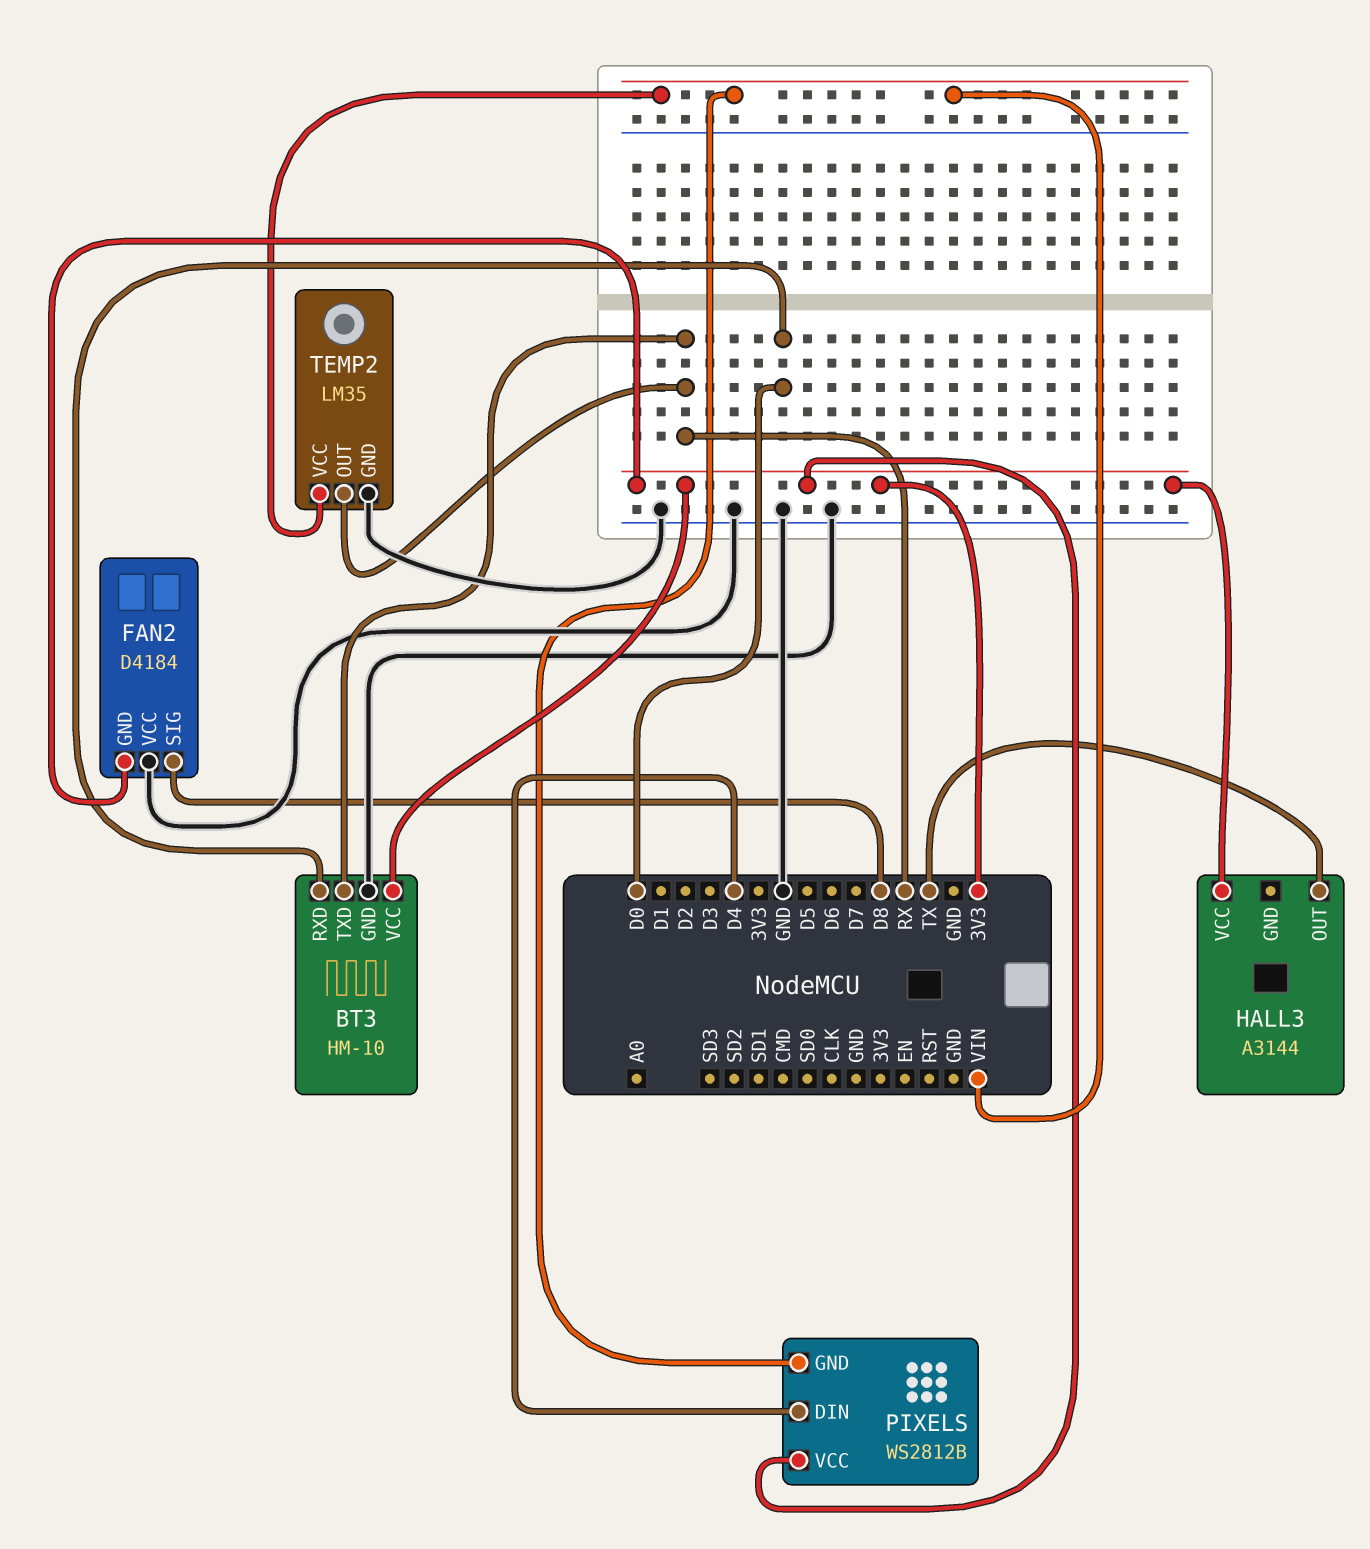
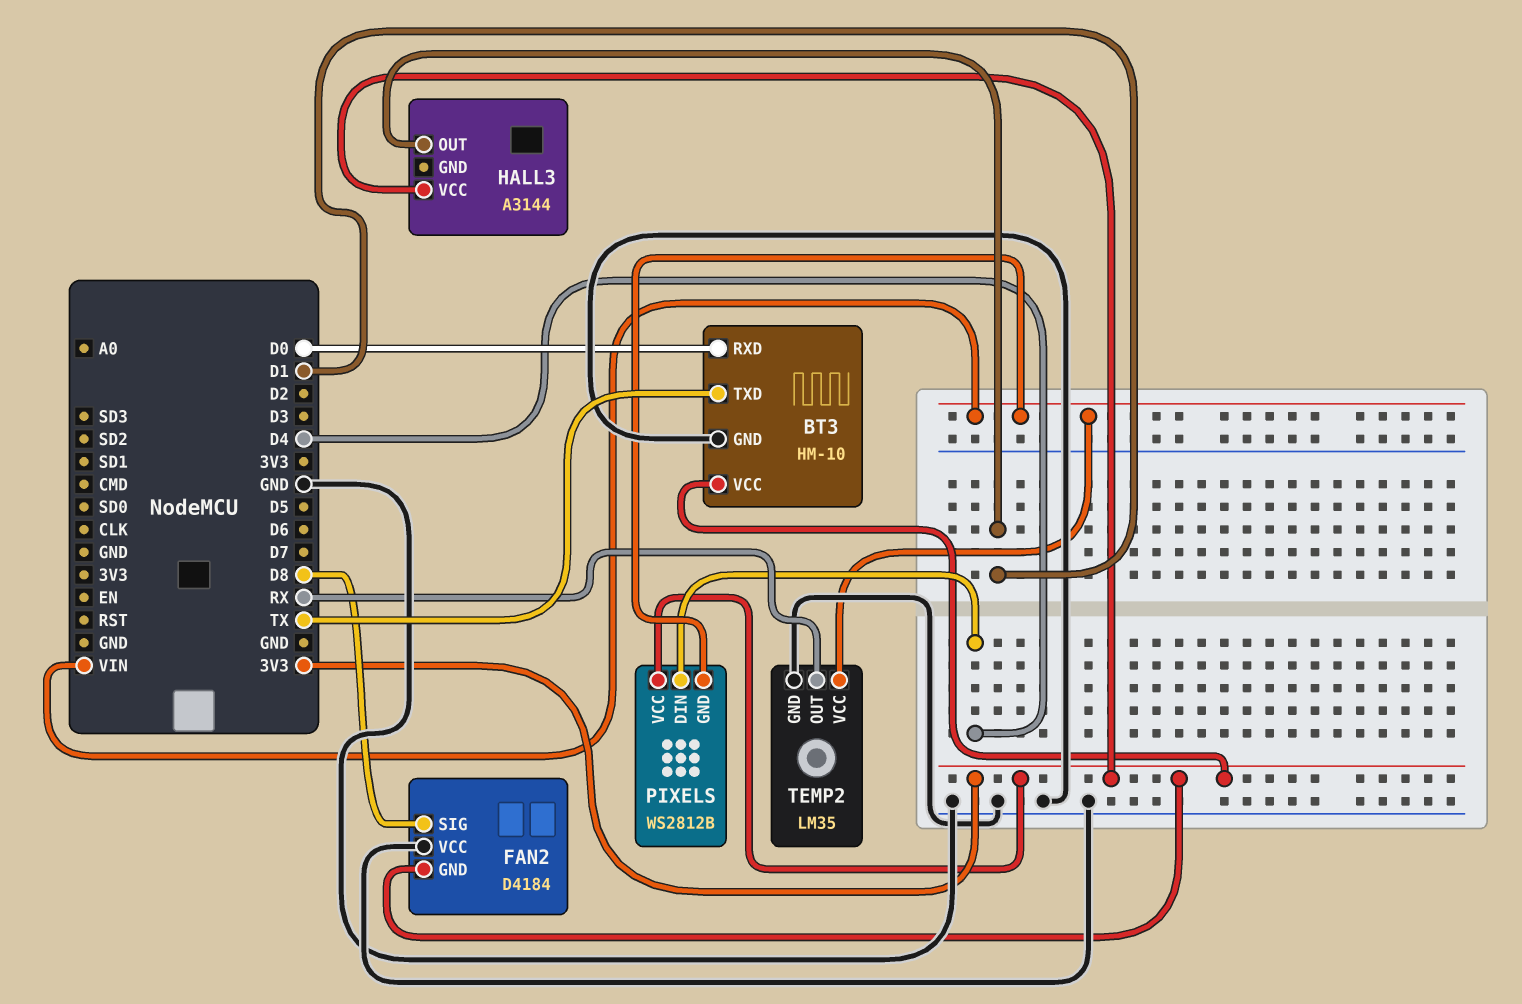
BT3 pin TXD: RX -> TX
HALL3 pin OUT: TX -> D1

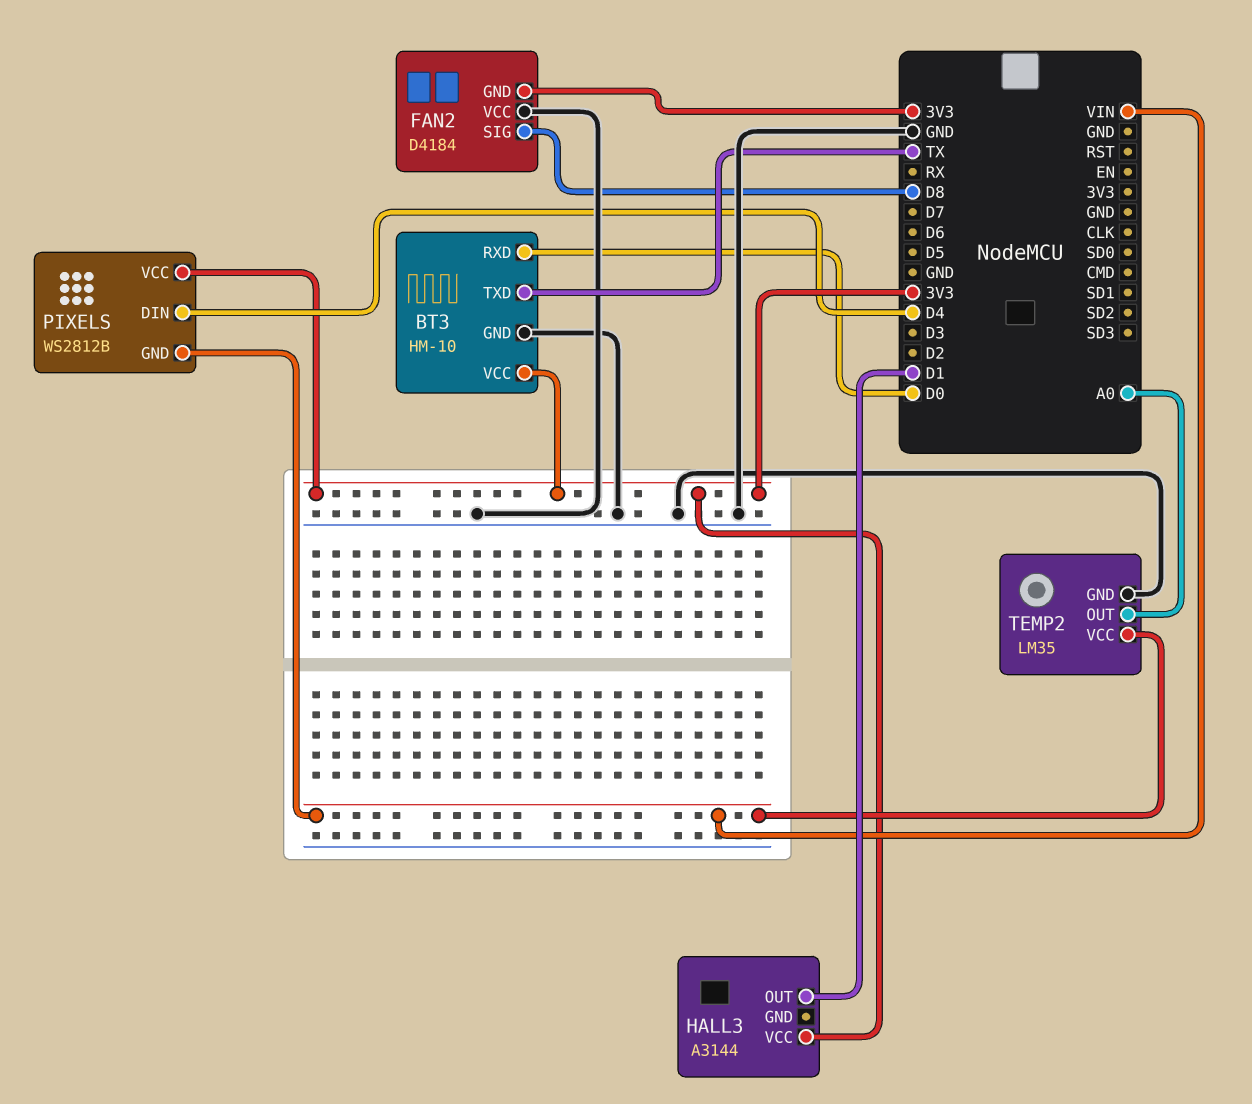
TEMP2 pin OUT: RX -> A0

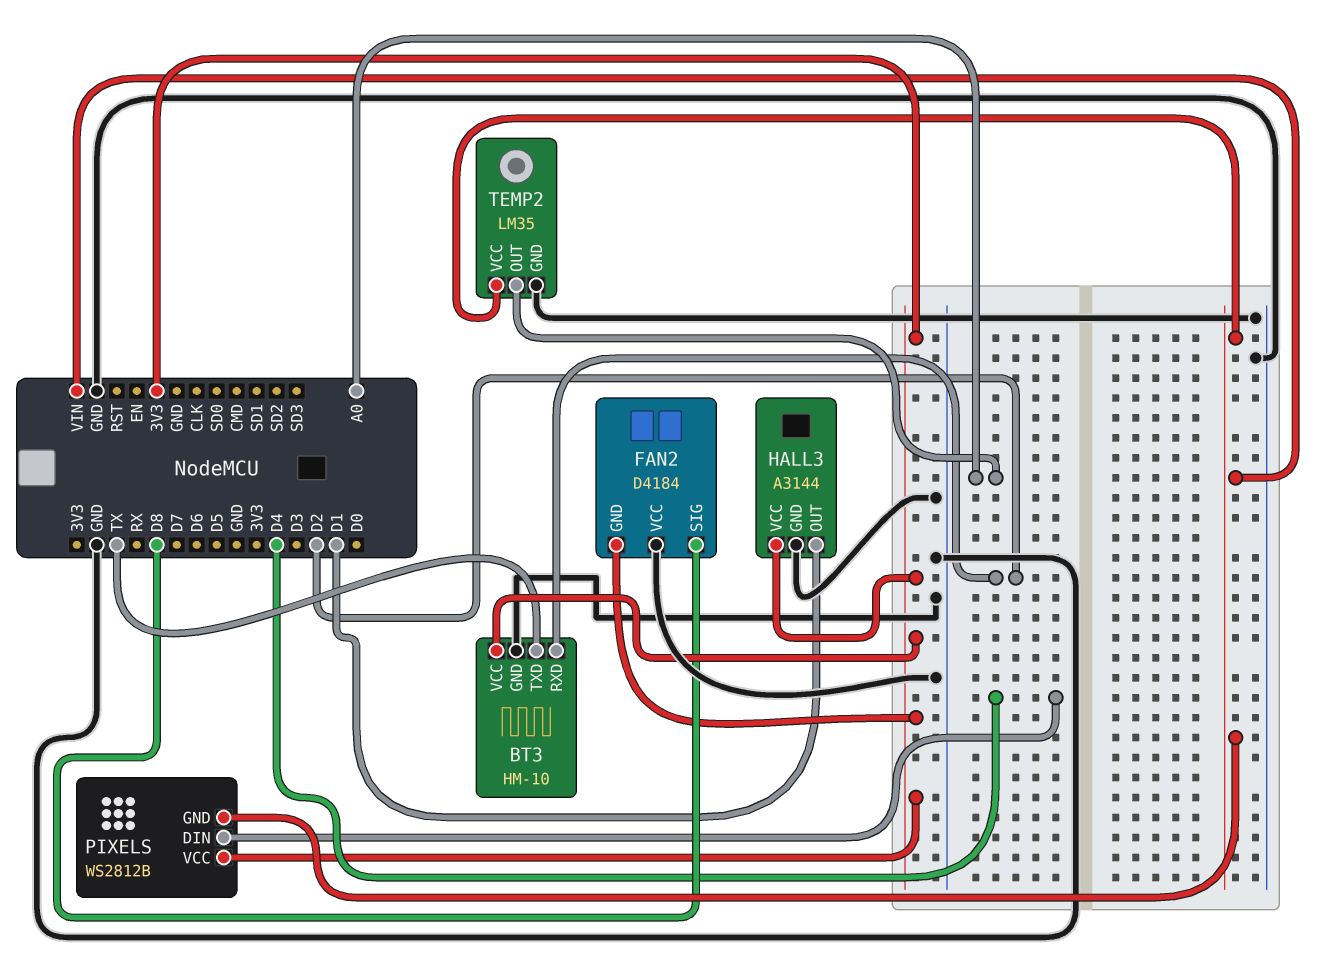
BT3 pin RXD: D0 -> D2
HALL3 pin GND: none -> GND

